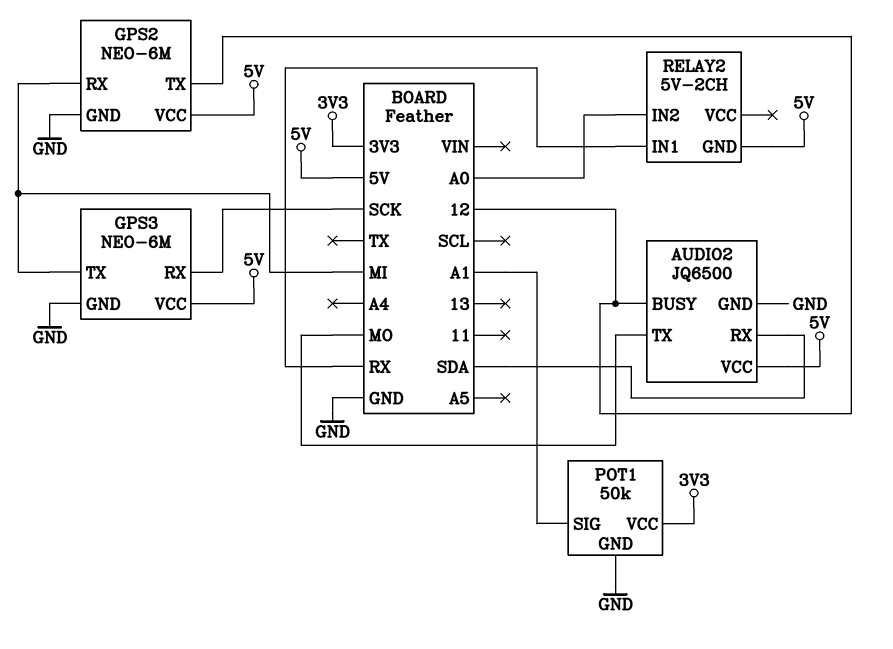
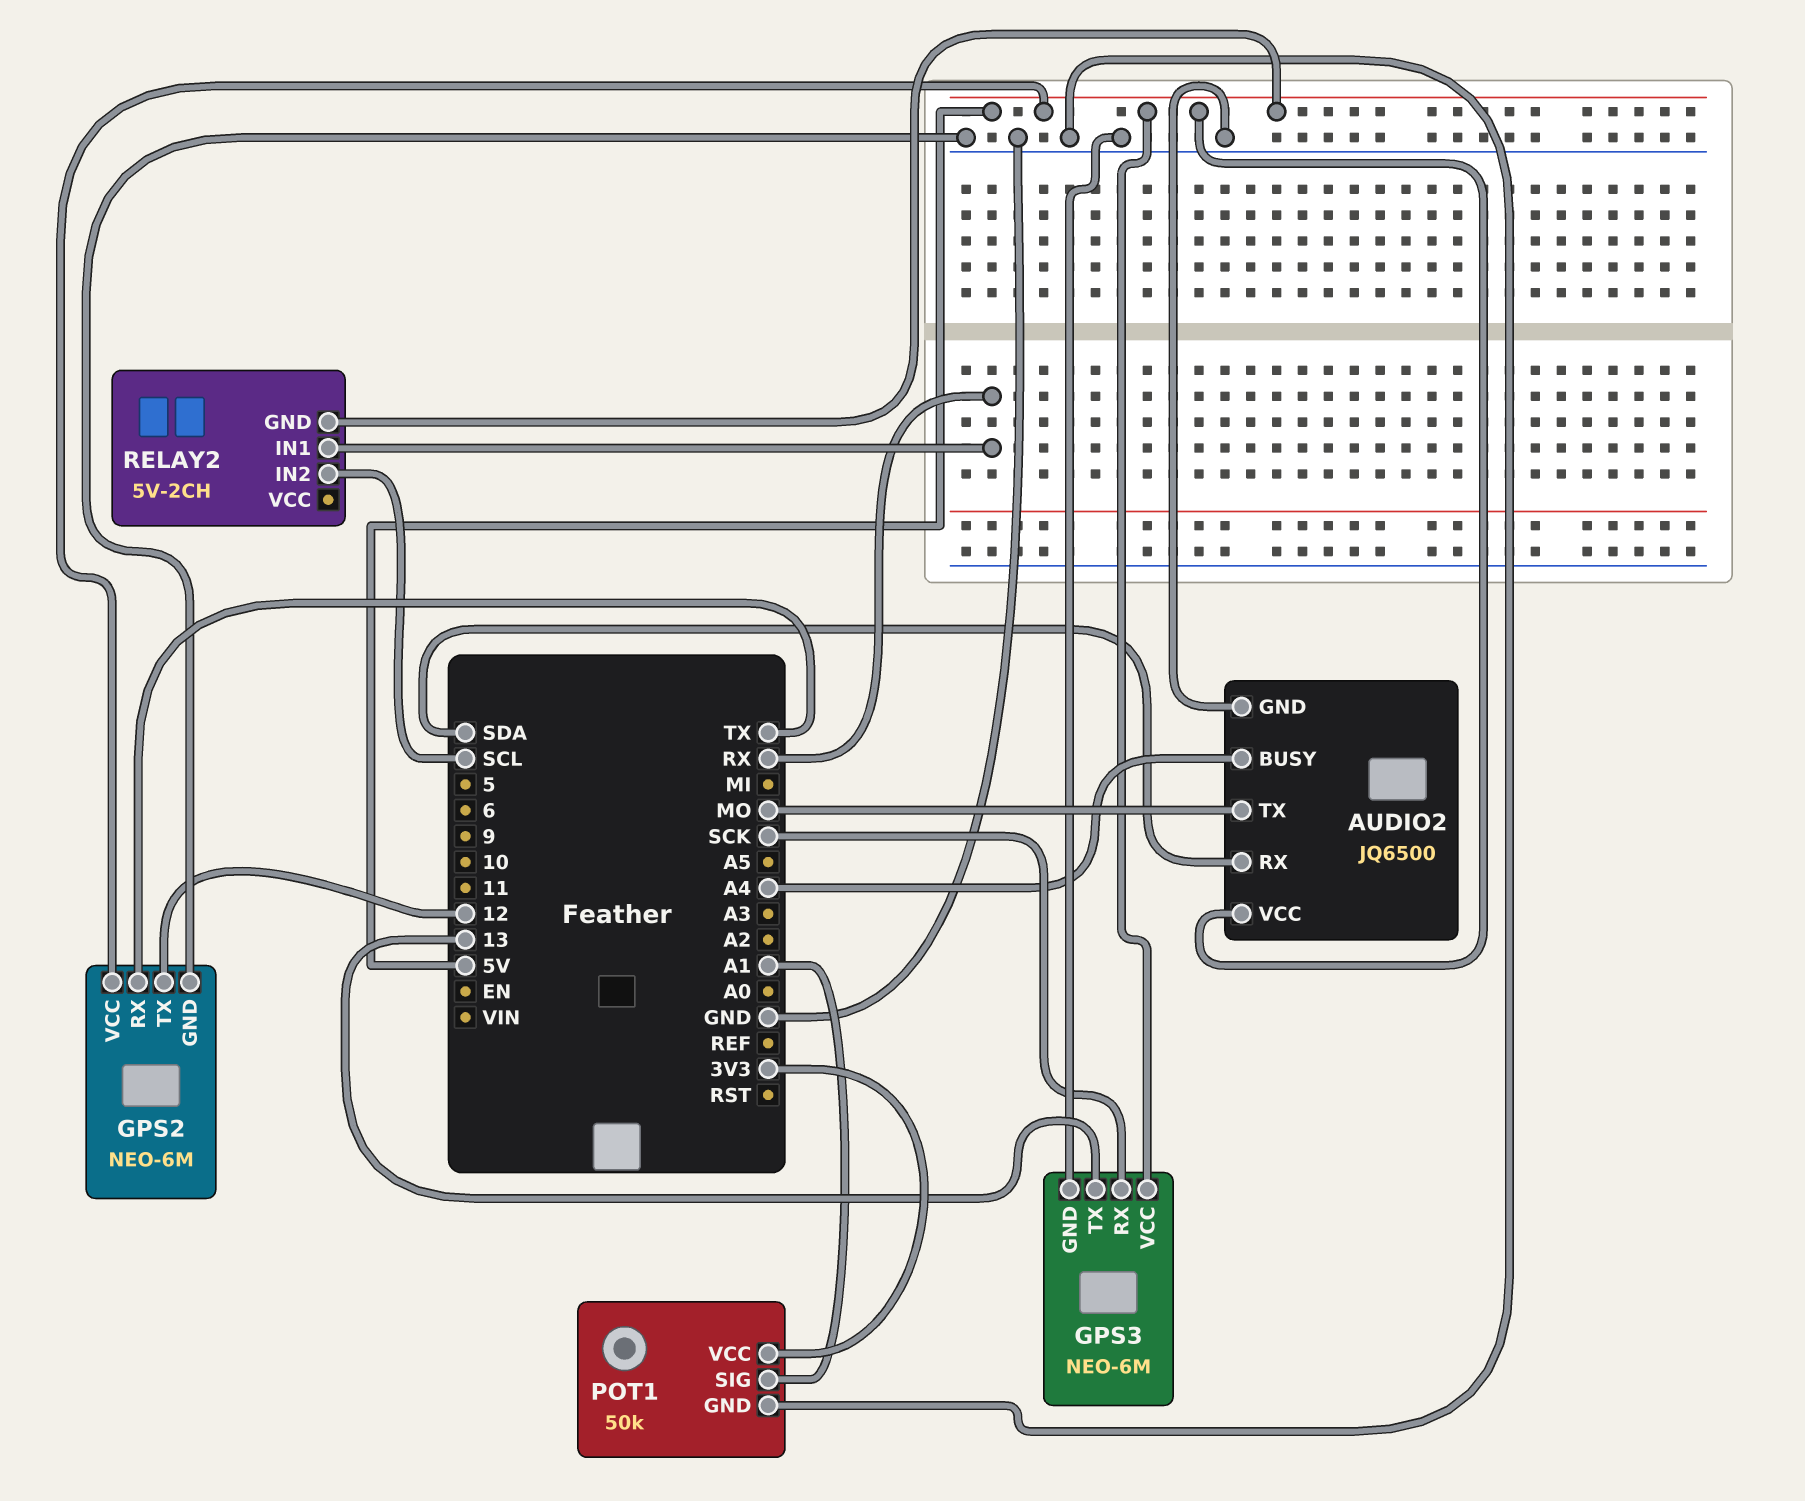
AUDIO2 pin BUSY: 12 -> A4
GPS2 pin RX: MI -> TX
GPS3 pin TX: MI -> 13
RELAY2 pin IN2: A0 -> SCL

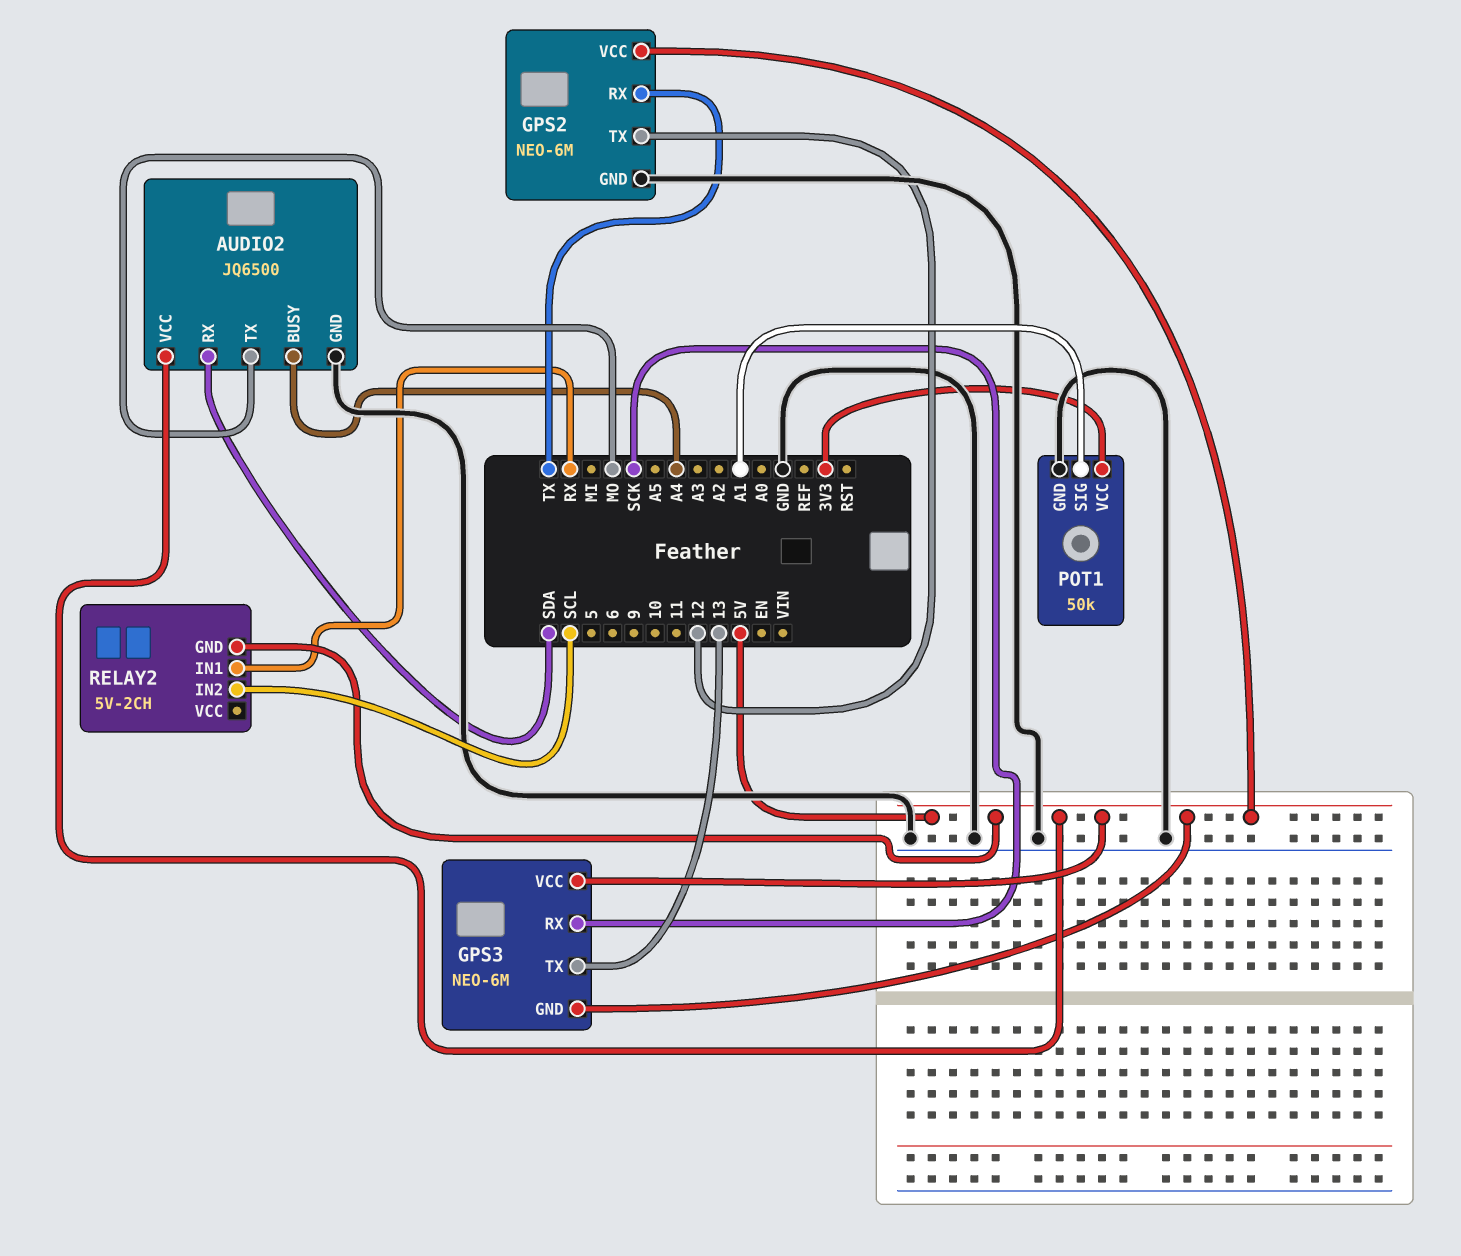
GPS3 pin GND: GND -> 5V

